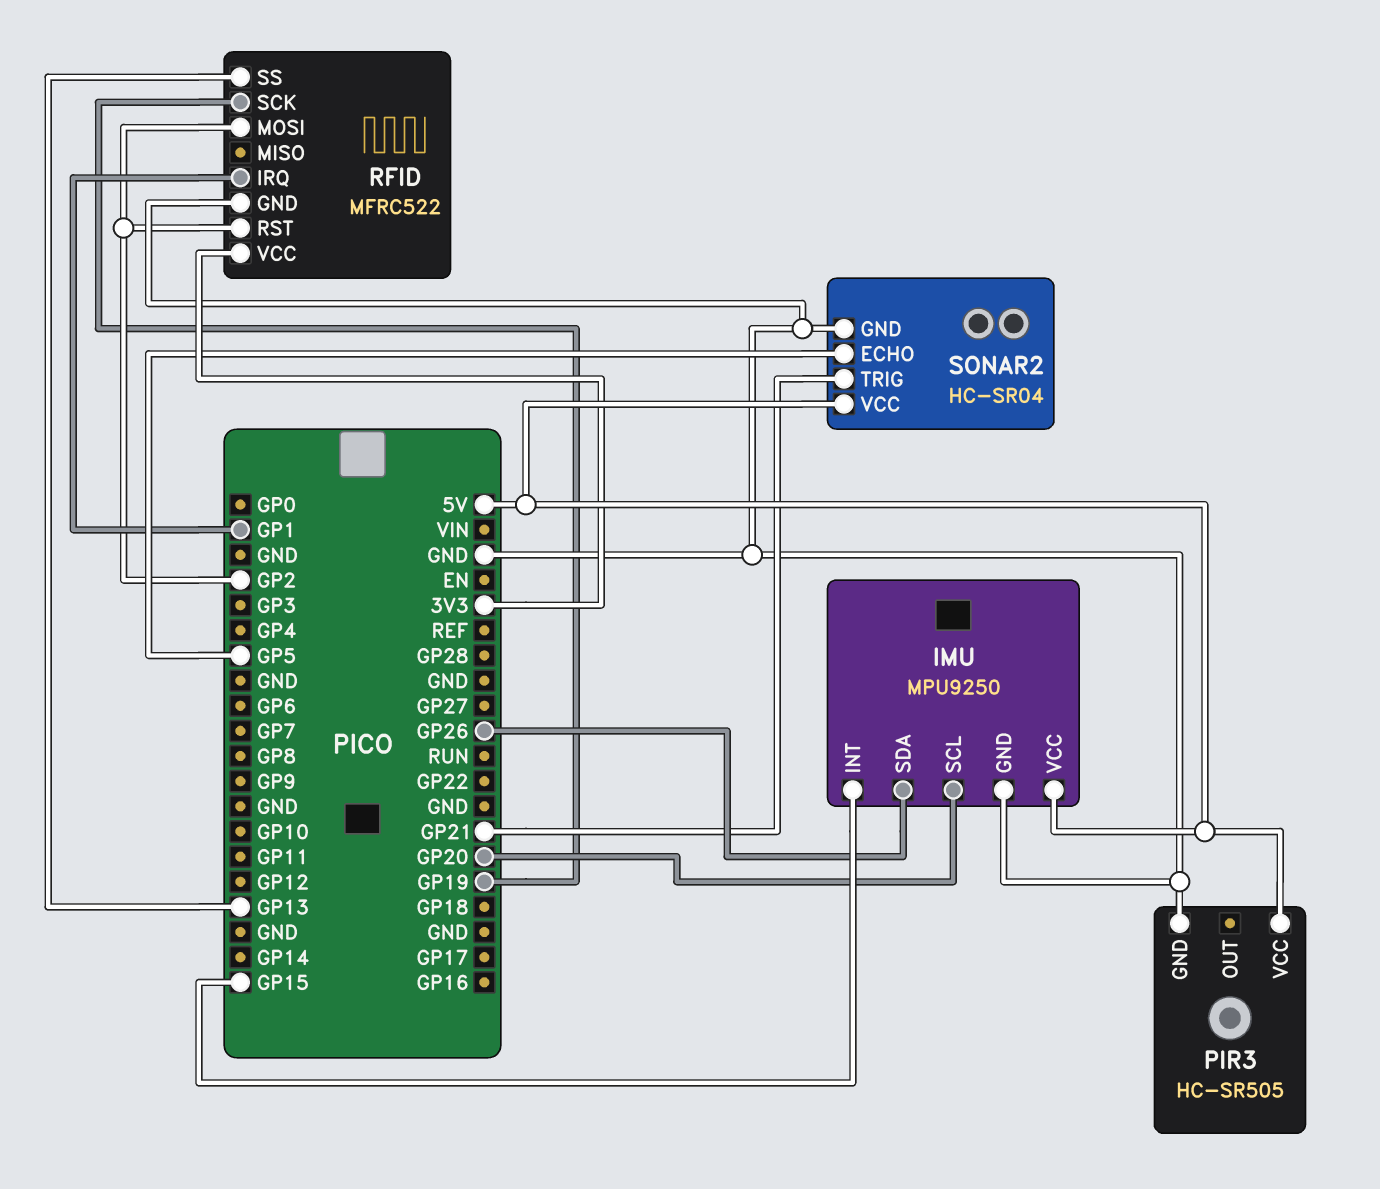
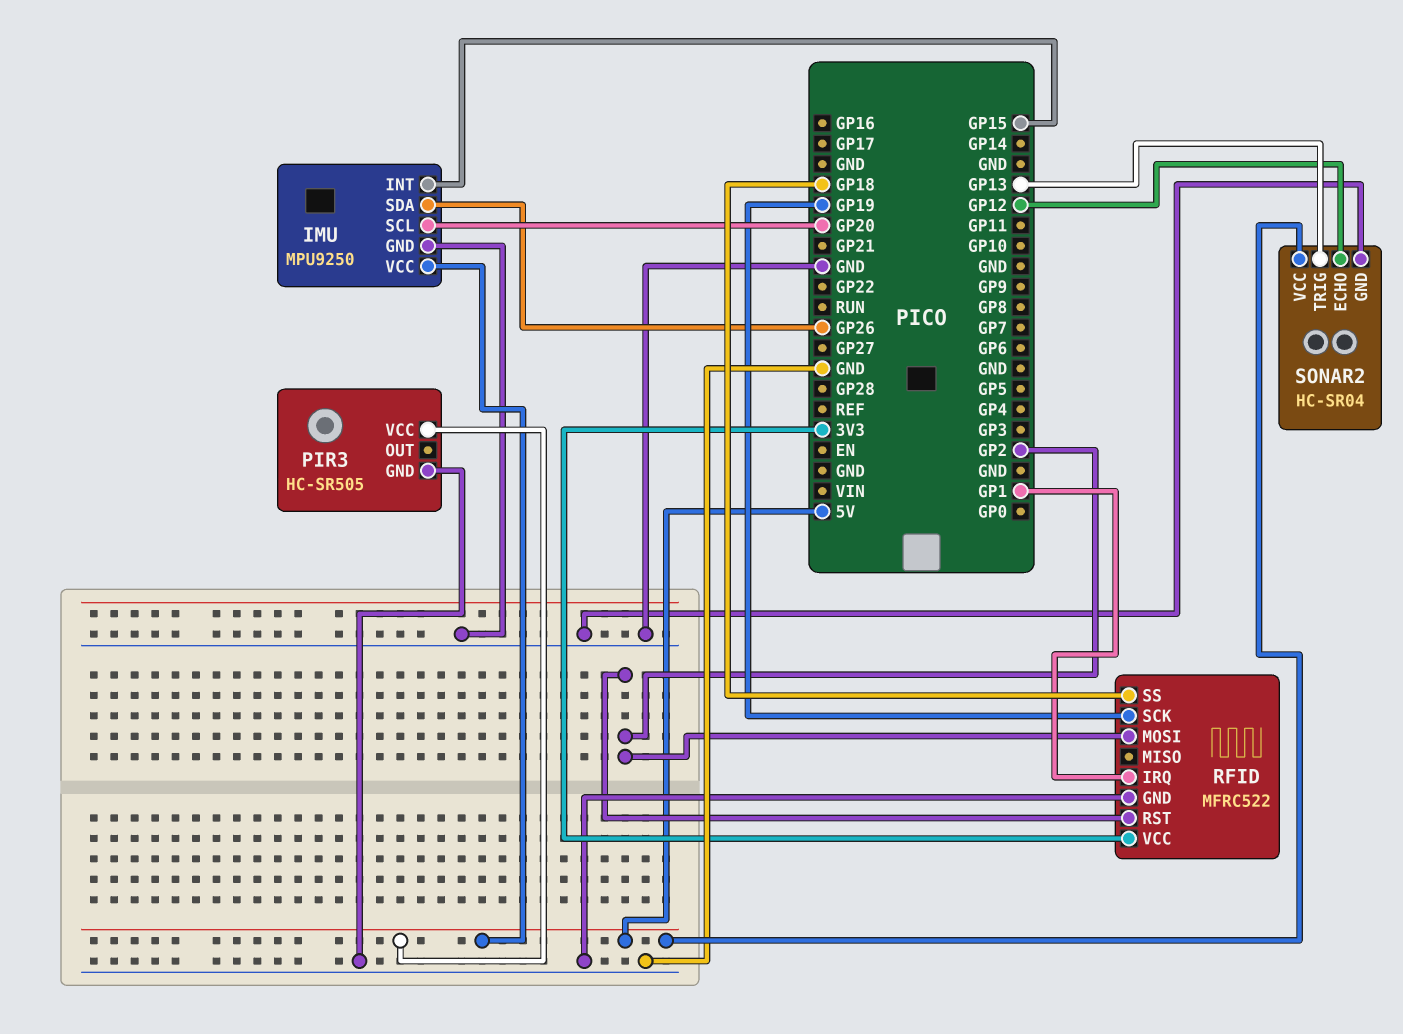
RFID pin SS: GP13 -> GP18
SONAR2 pin ECHO: GP5 -> GP12
SONAR2 pin TRIG: GP21 -> GP13

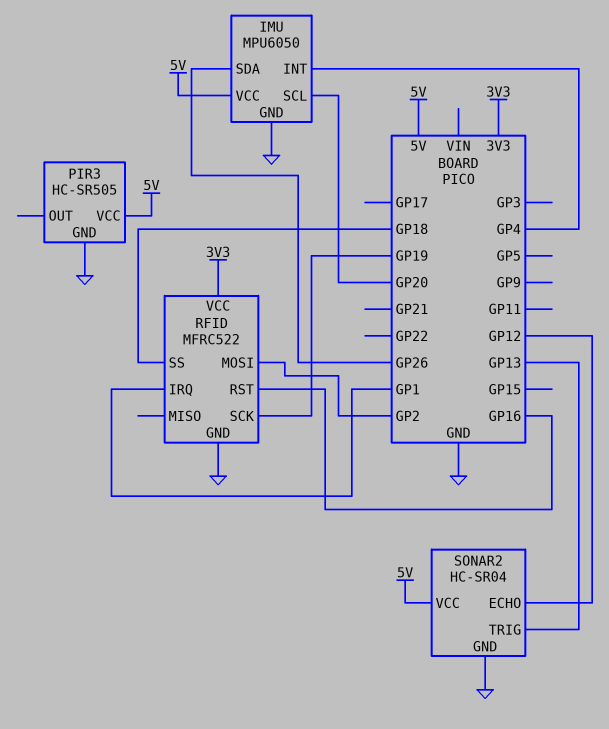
IMU: MPU9250 -> MPU6050
IMU pin INT: GP15 -> GP4
RFID pin RST: GP2 -> GP16

